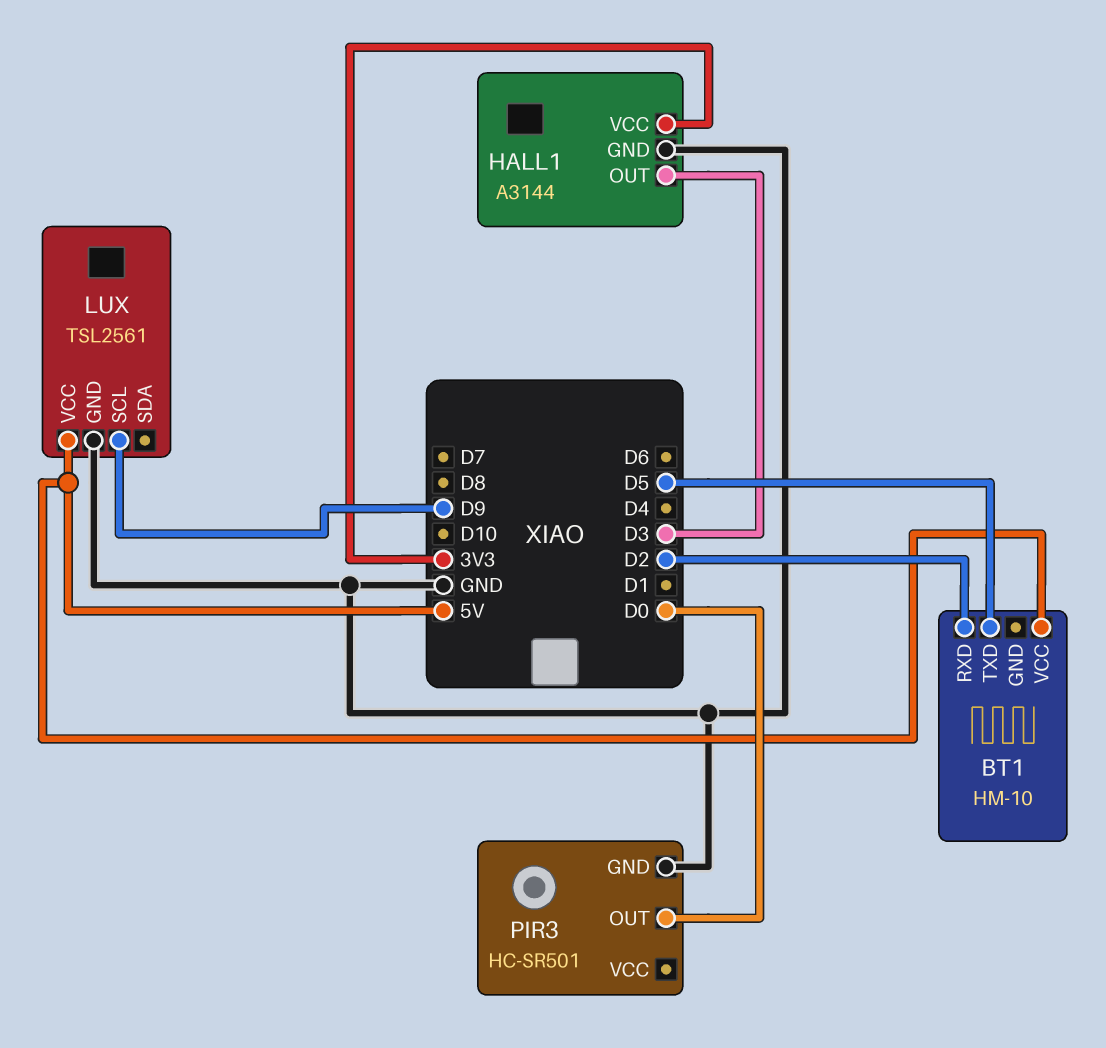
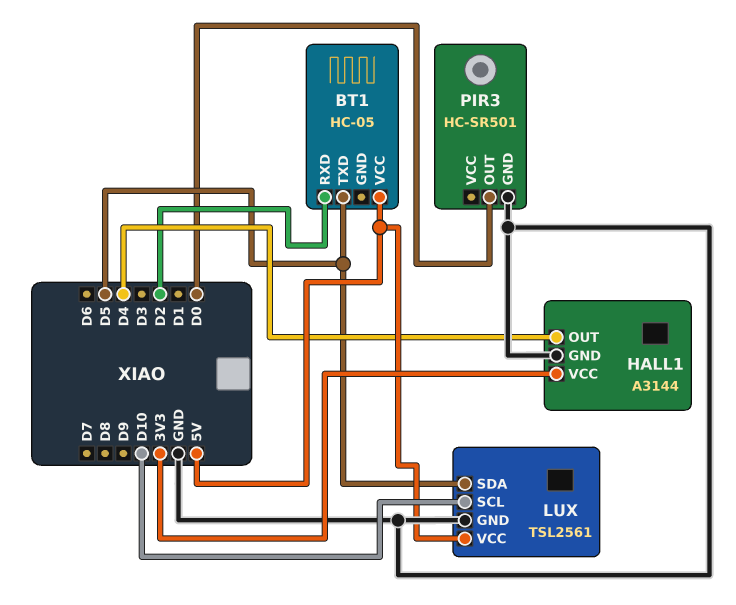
BT1: HM-10 -> HC-05
HALL1 pin OUT: D3 -> D4
LUX pin SCL: D9 -> D10
LUX pin SDA: none -> D5

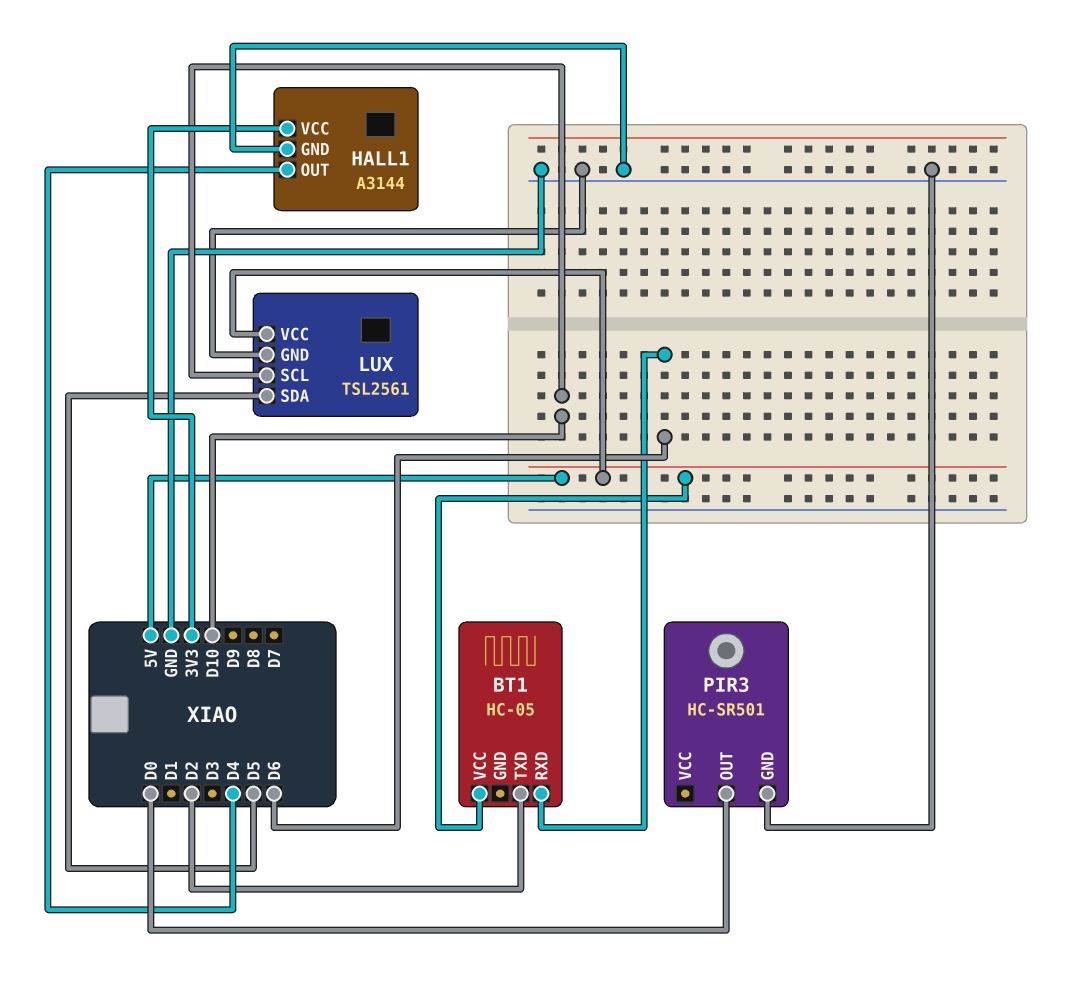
BT1 pin RXD: D2 -> D6
BT1 pin TXD: D5 -> D2

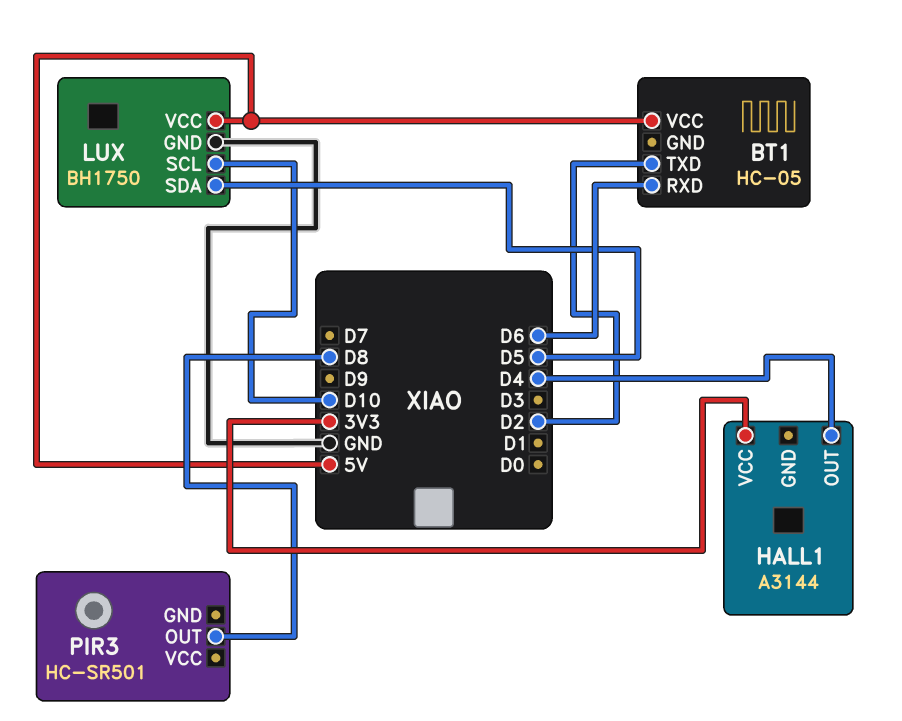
HALL1 pin GND: GND -> none
LUX: TSL2561 -> BH1750
PIR3 pin GND: GND -> none
PIR3 pin OUT: D0 -> D8

